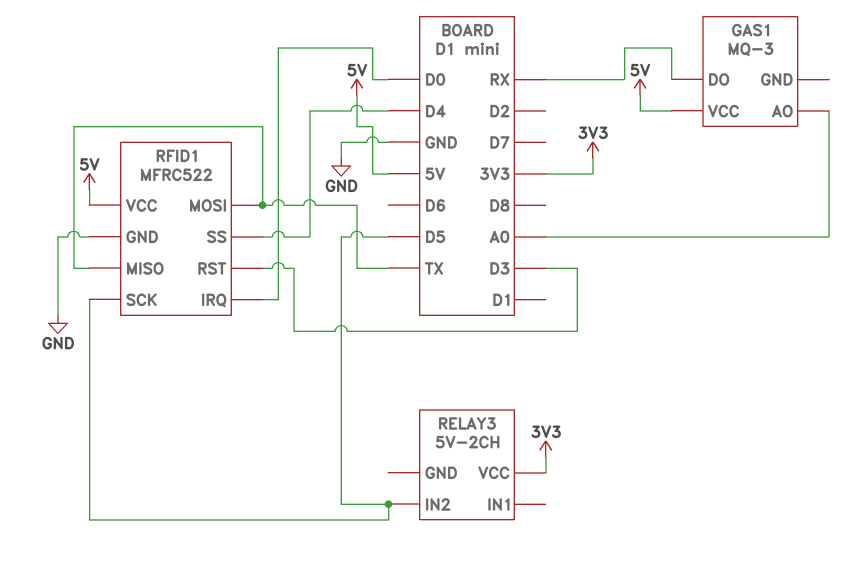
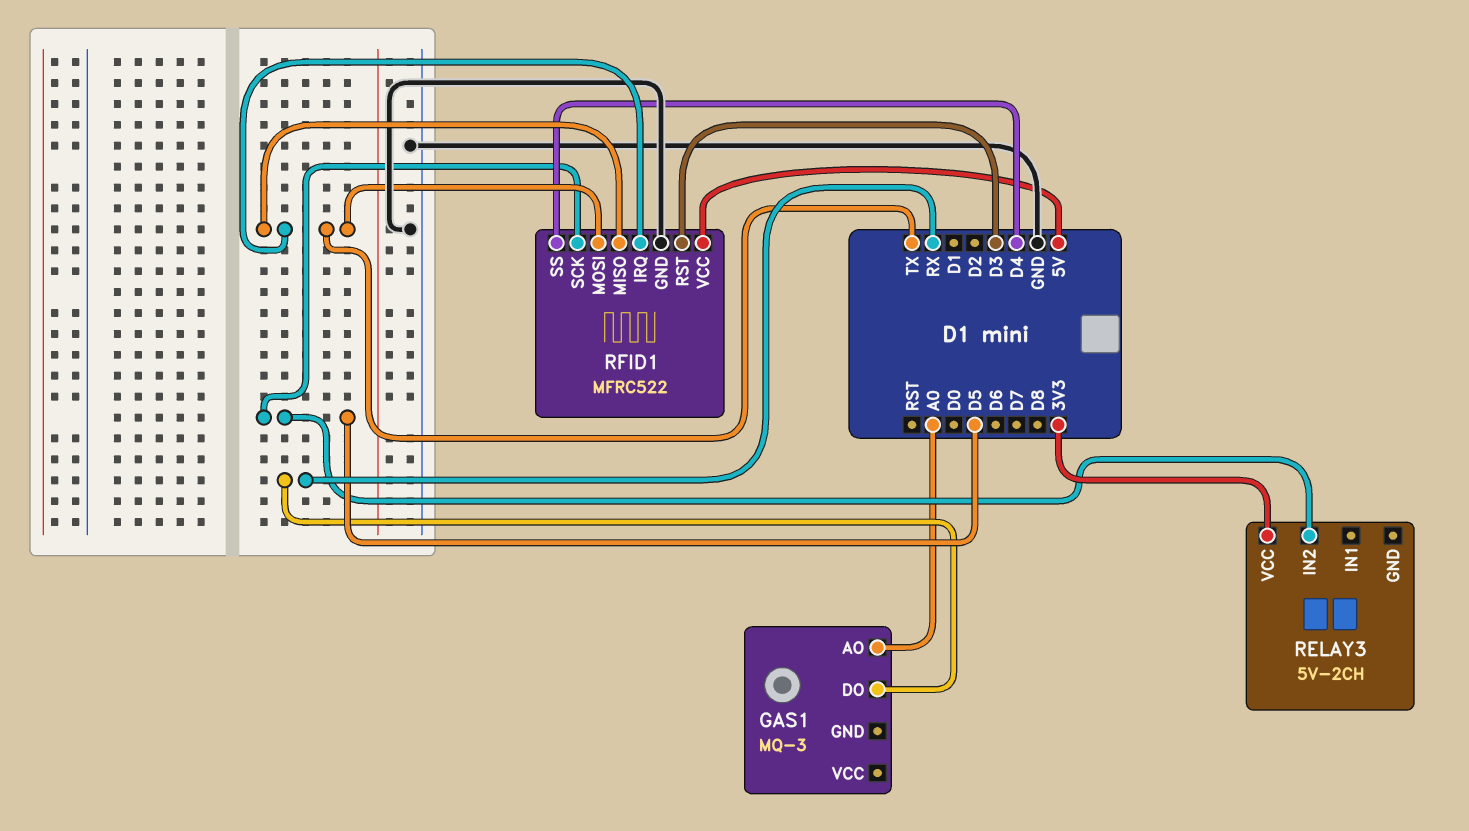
GAS1 pin VCC: 5V -> none
RFID1 pin IRQ: D0 -> TX

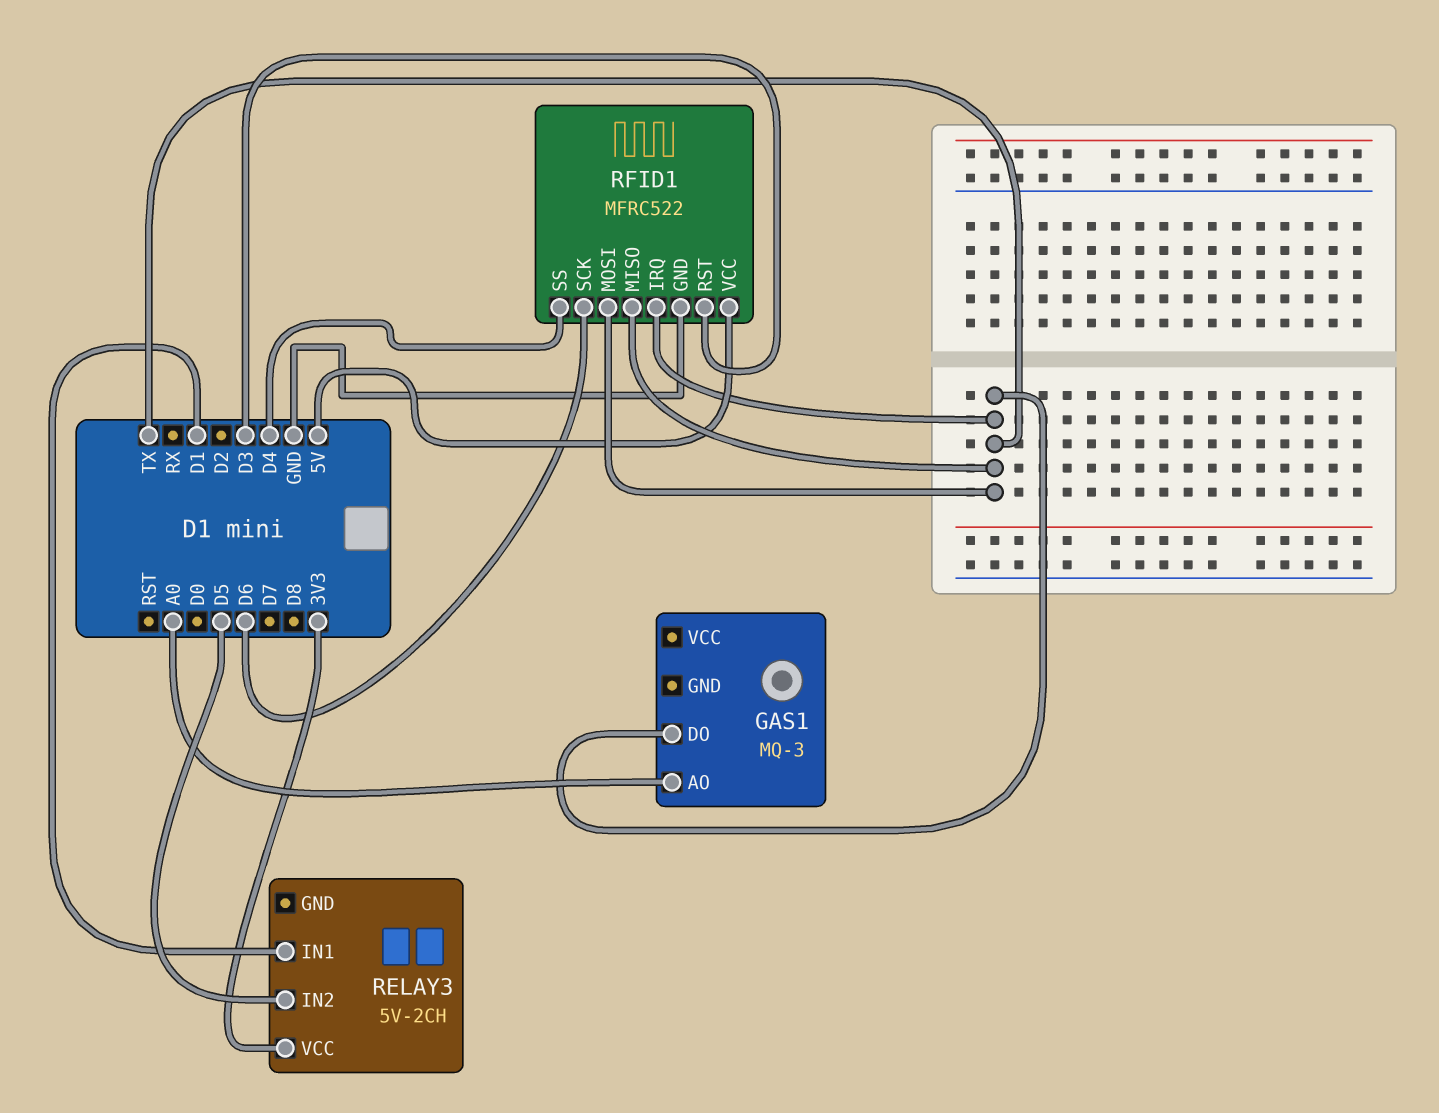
GAS1 pin DO: RX -> TX
RELAY3 pin IN1: none -> D1
RFID1 pin SCK: D5 -> D6

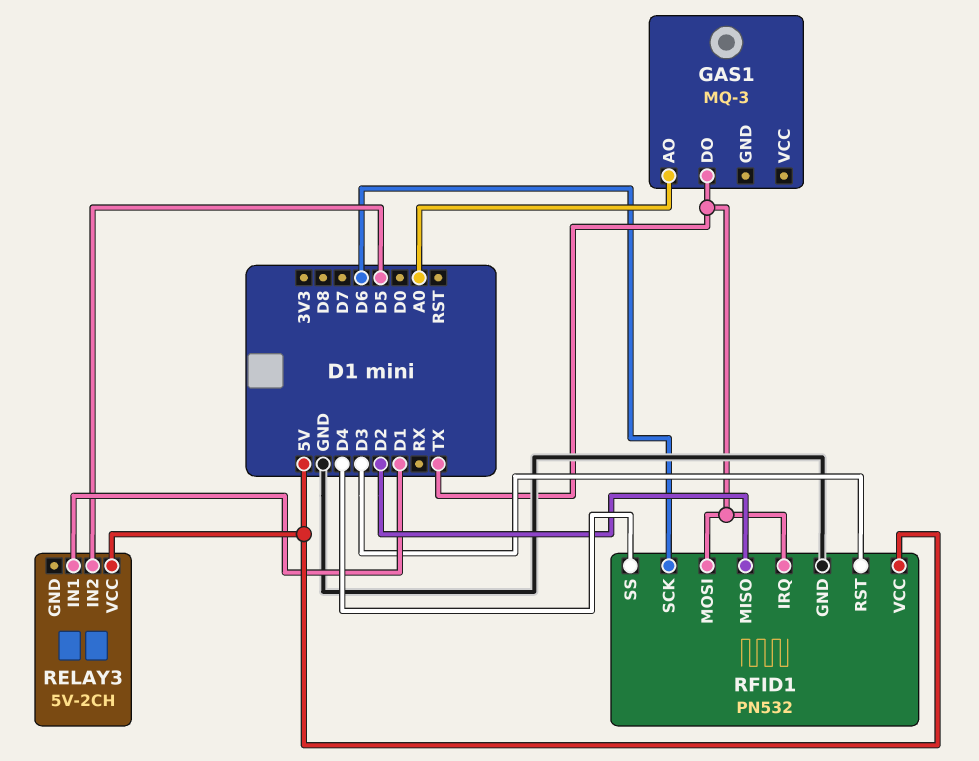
RELAY3 pin VCC: 3V3 -> 5V
RFID1: MFRC522 -> PN532
RFID1 pin MISO: TX -> D2

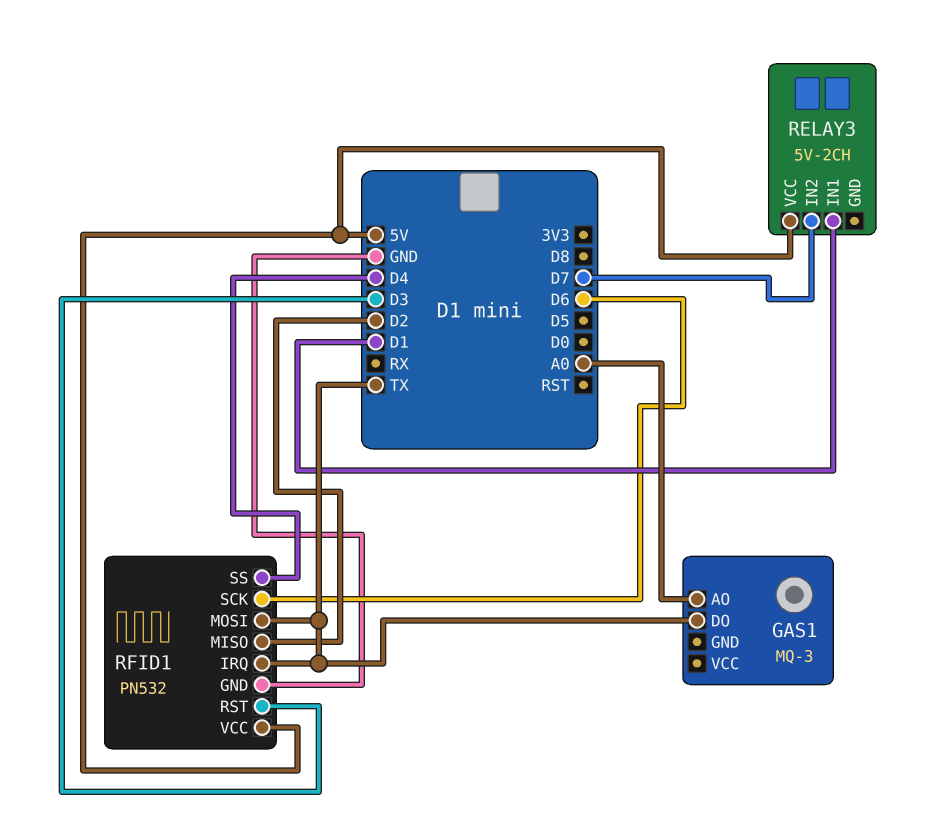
RELAY3 pin IN2: D5 -> D7

